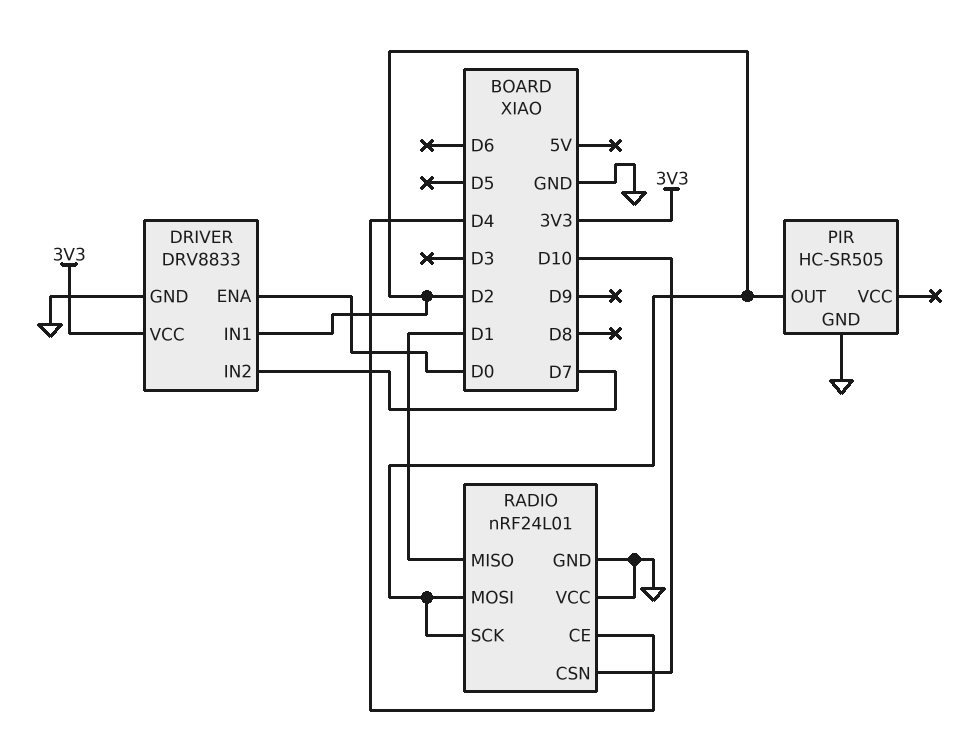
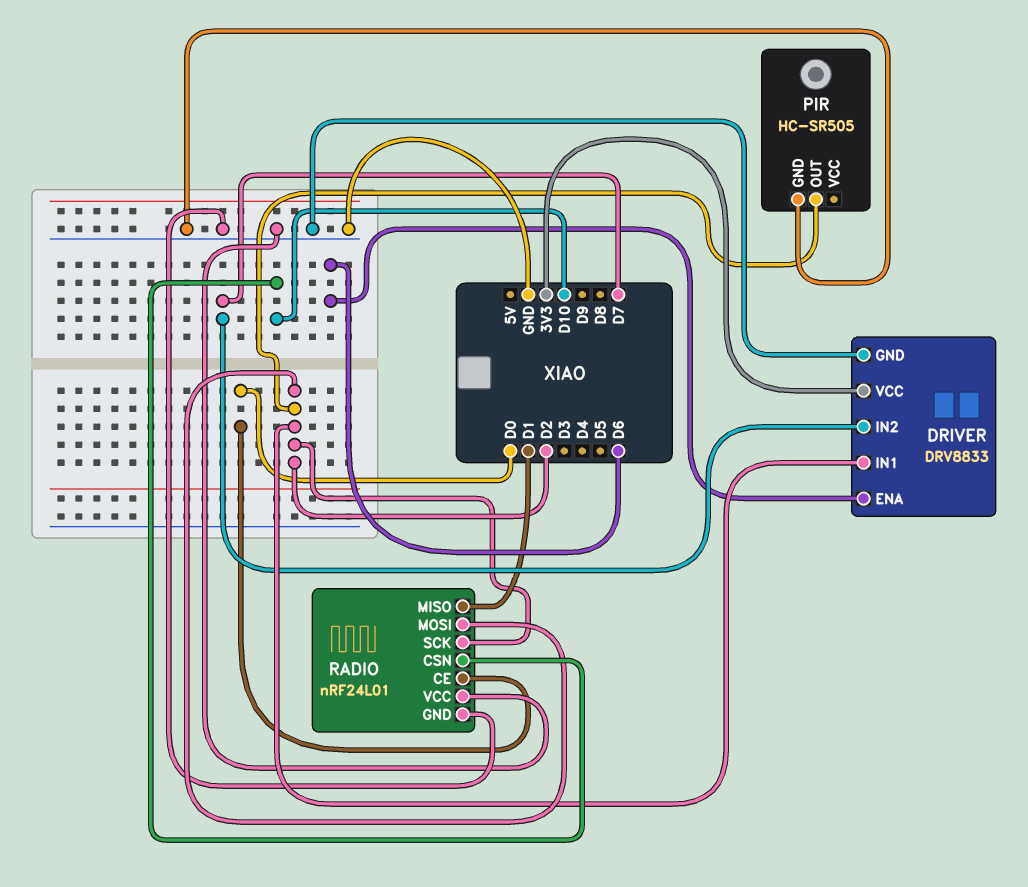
DRIVER pin ENA: D0 -> D6
RADIO pin CE: D4 -> D0

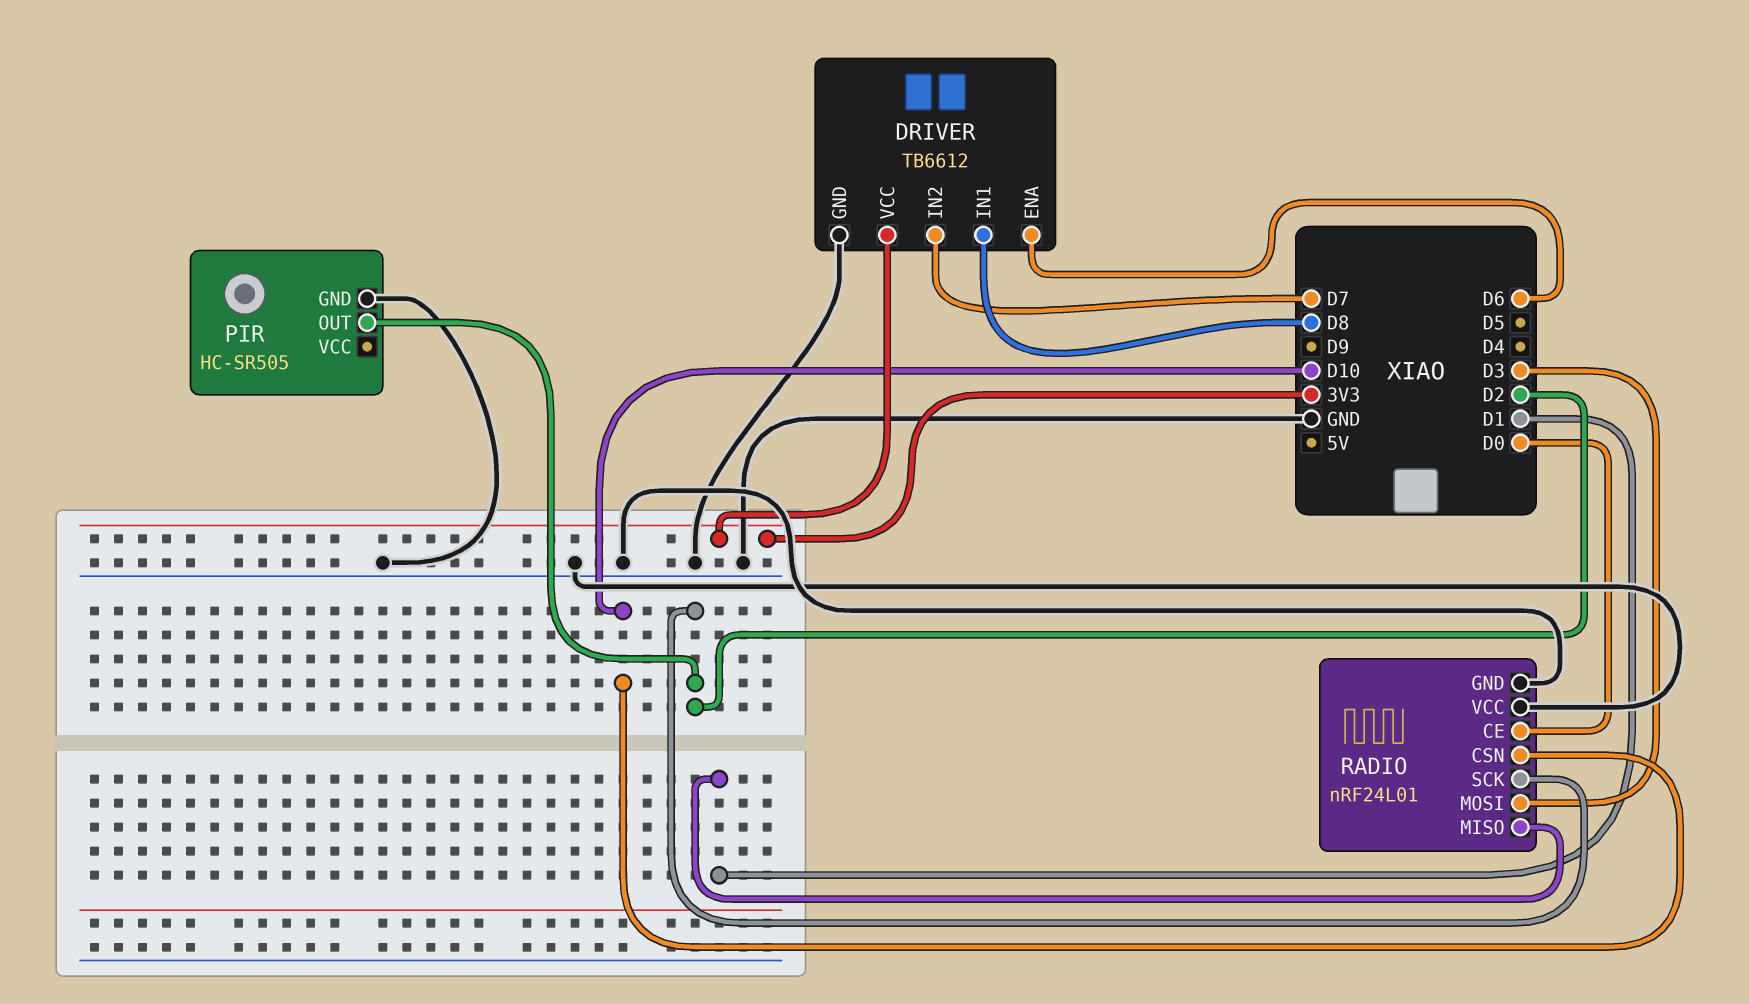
DRIVER: DRV8833 -> TB6612
DRIVER pin IN1: D2 -> D8
RADIO pin MOSI: D2 -> D3

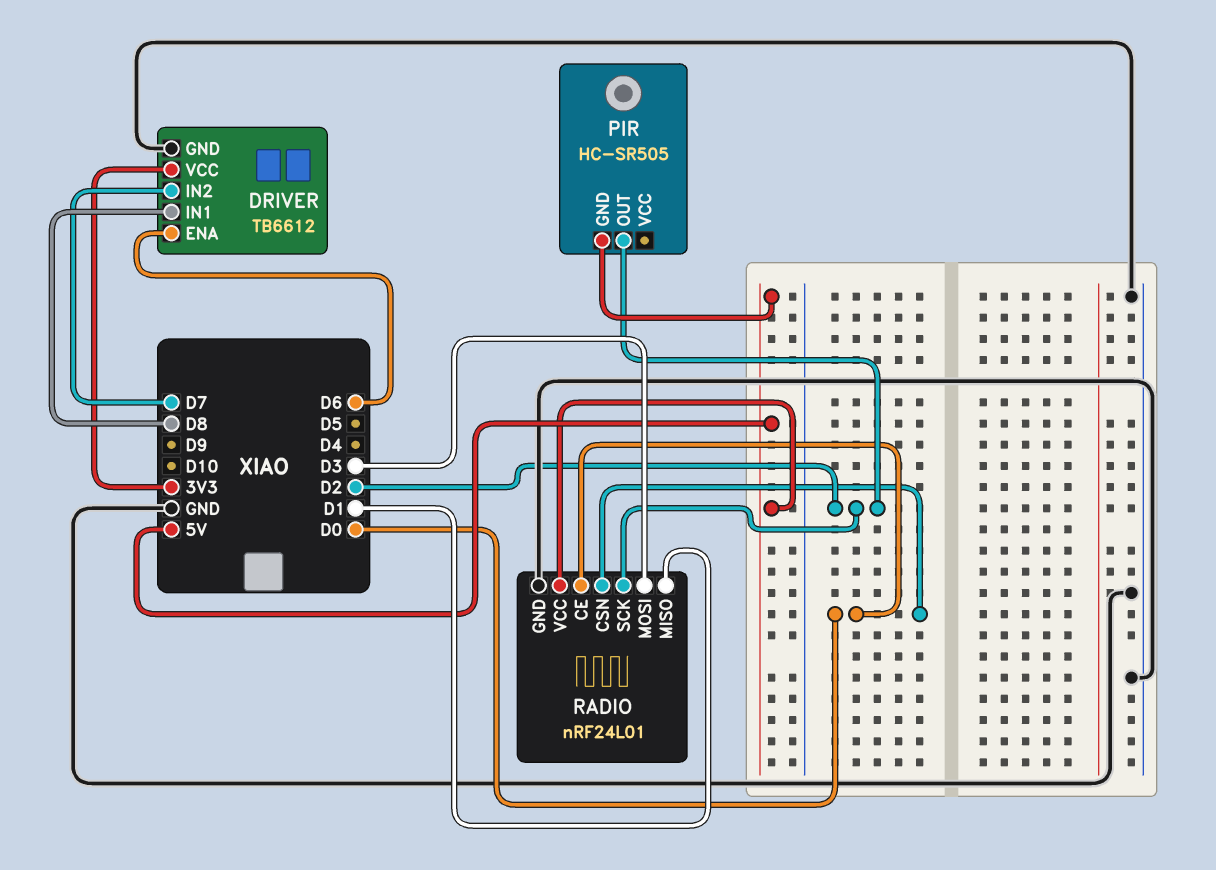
PIR pin GND: GND -> 5V
RADIO pin CSN: D10 -> D0
RADIO pin VCC: GND -> 5V

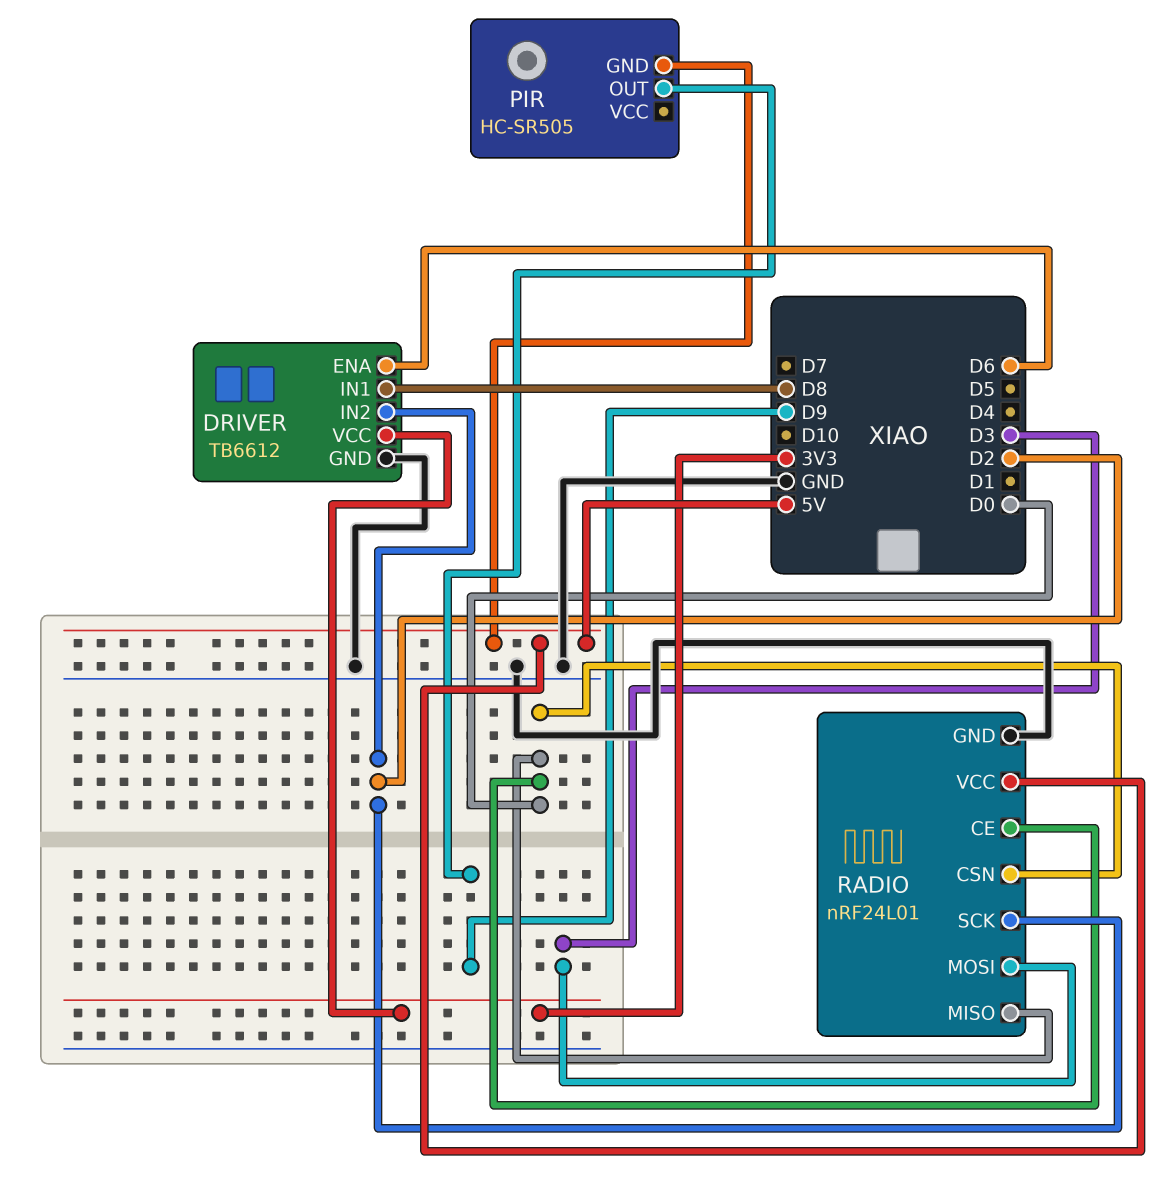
DRIVER pin IN2: D7 -> D2
PIR pin OUT: D2 -> D9
RADIO pin MISO: D1 -> D0

